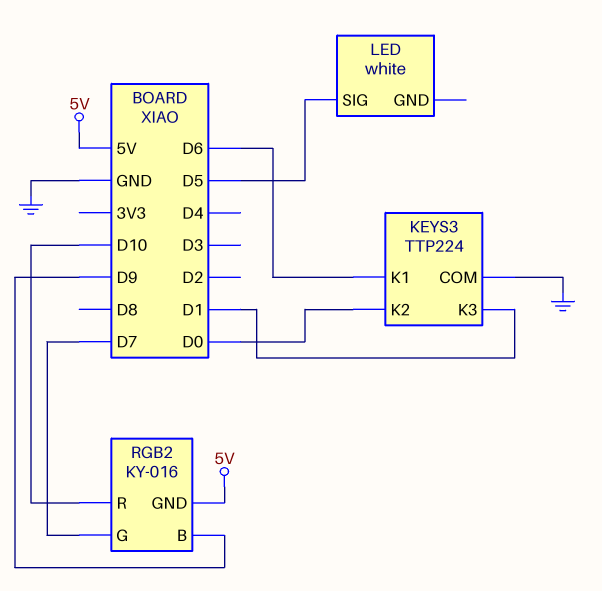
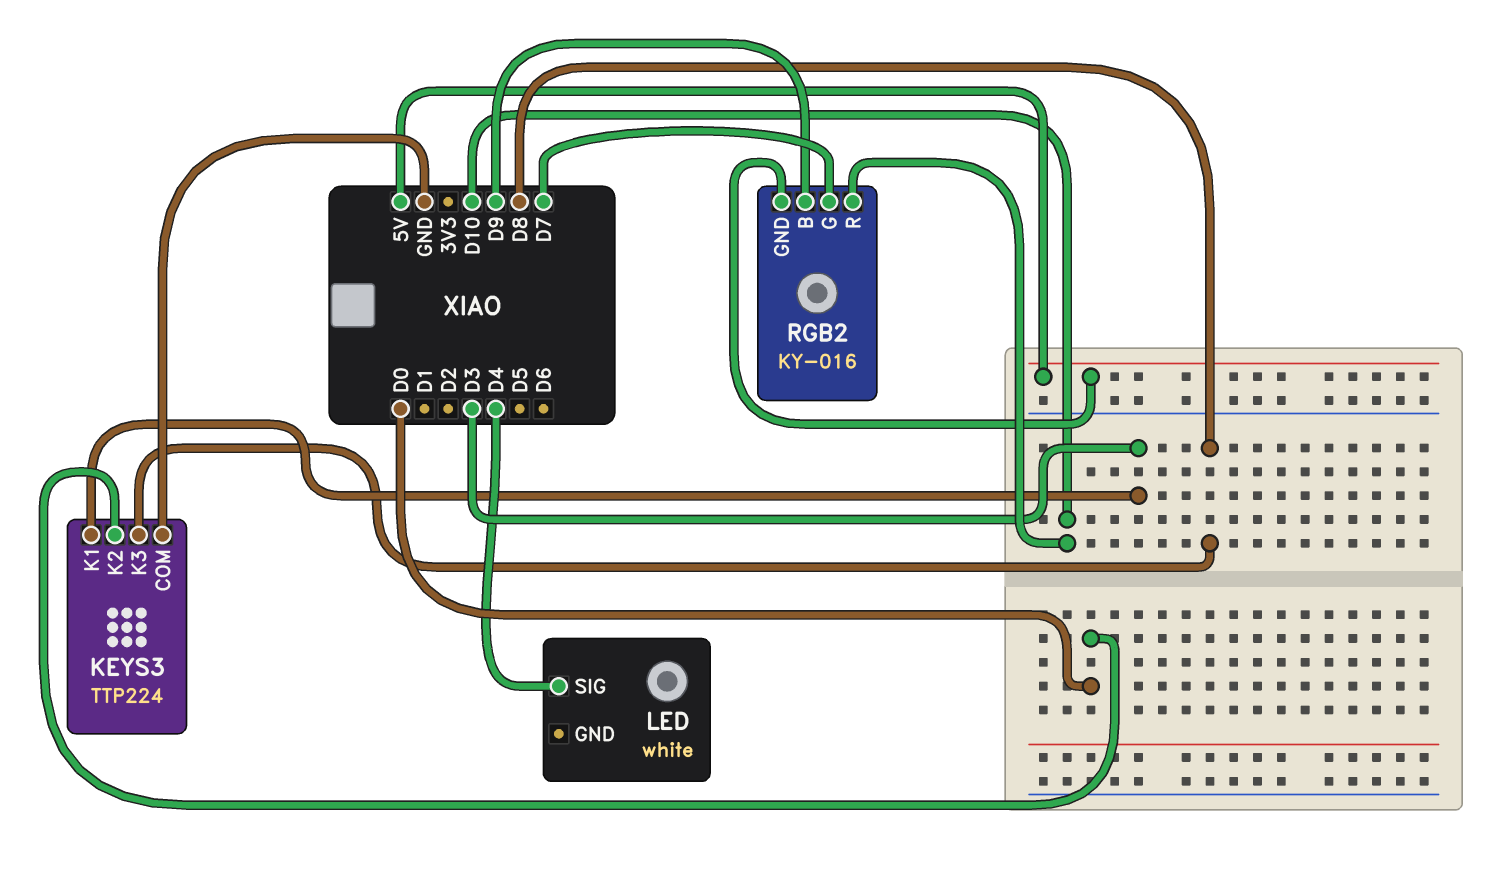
KEYS3 pin K1: D6 -> D3
KEYS3 pin K3: D1 -> D8
LED pin SIG: D5 -> D4

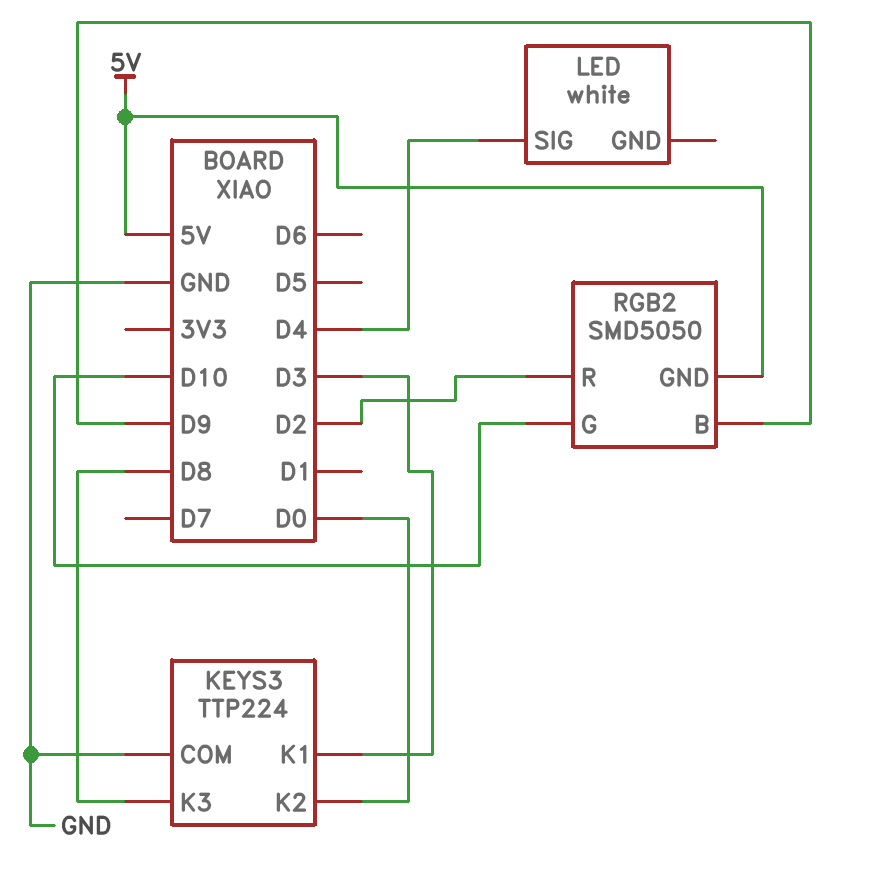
RGB2: KY-016 -> SMD5050
RGB2 pin G: D7 -> D10
RGB2 pin R: D10 -> D2

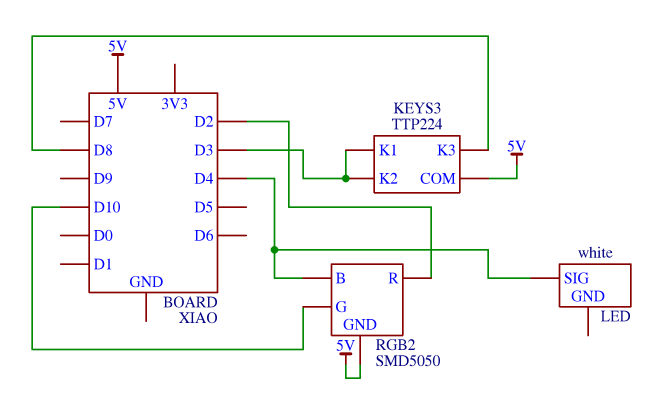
KEYS3 pin COM: GND -> 5V
KEYS3 pin K2: D0 -> D3
RGB2 pin B: D9 -> D4

